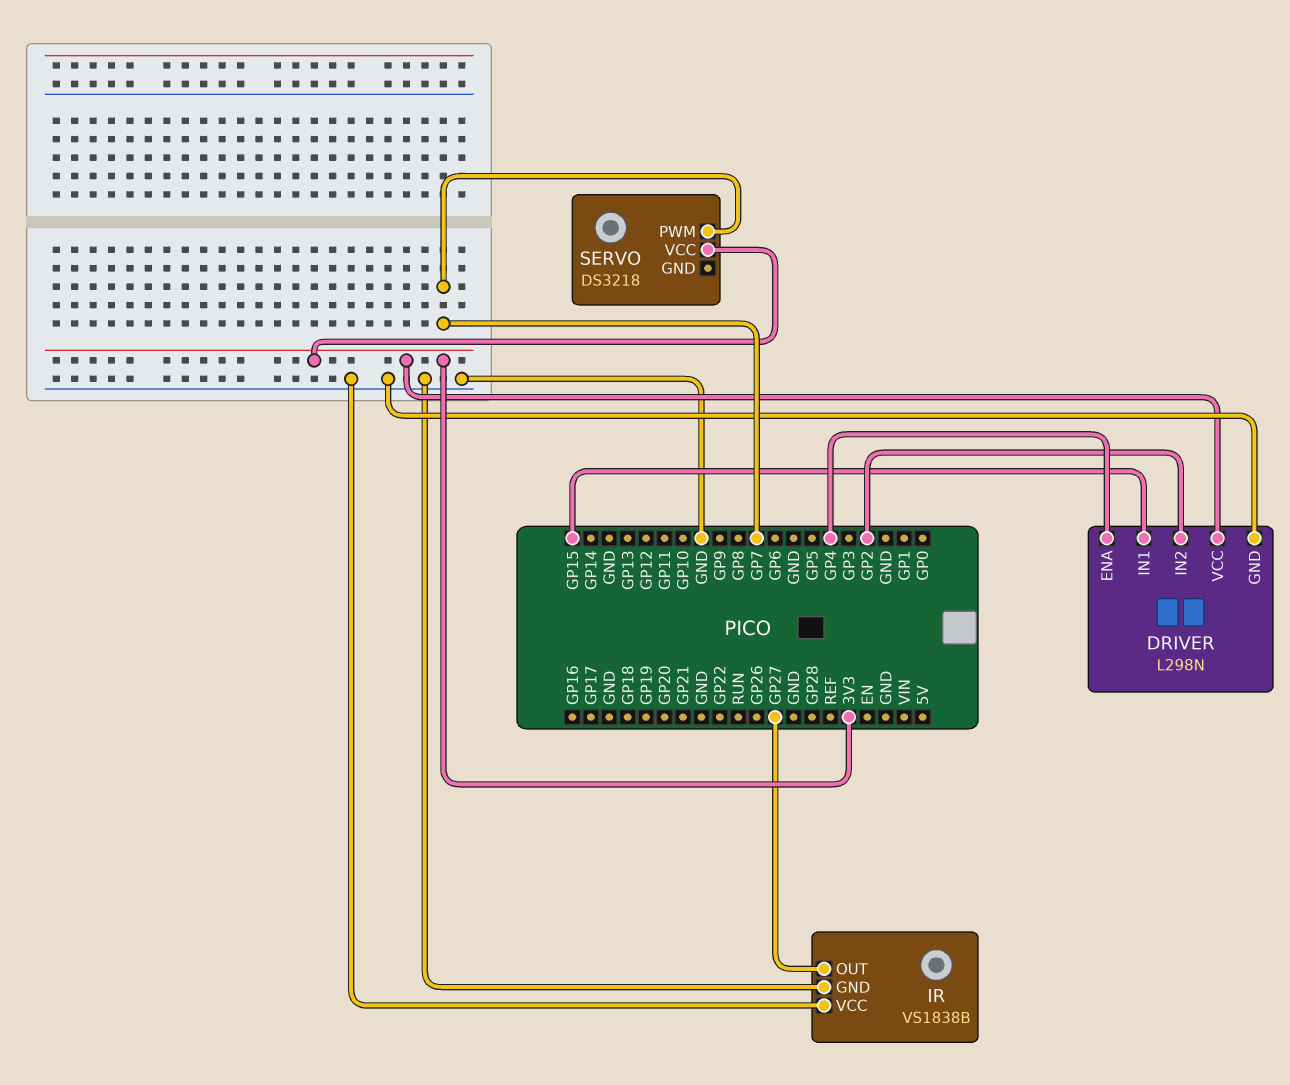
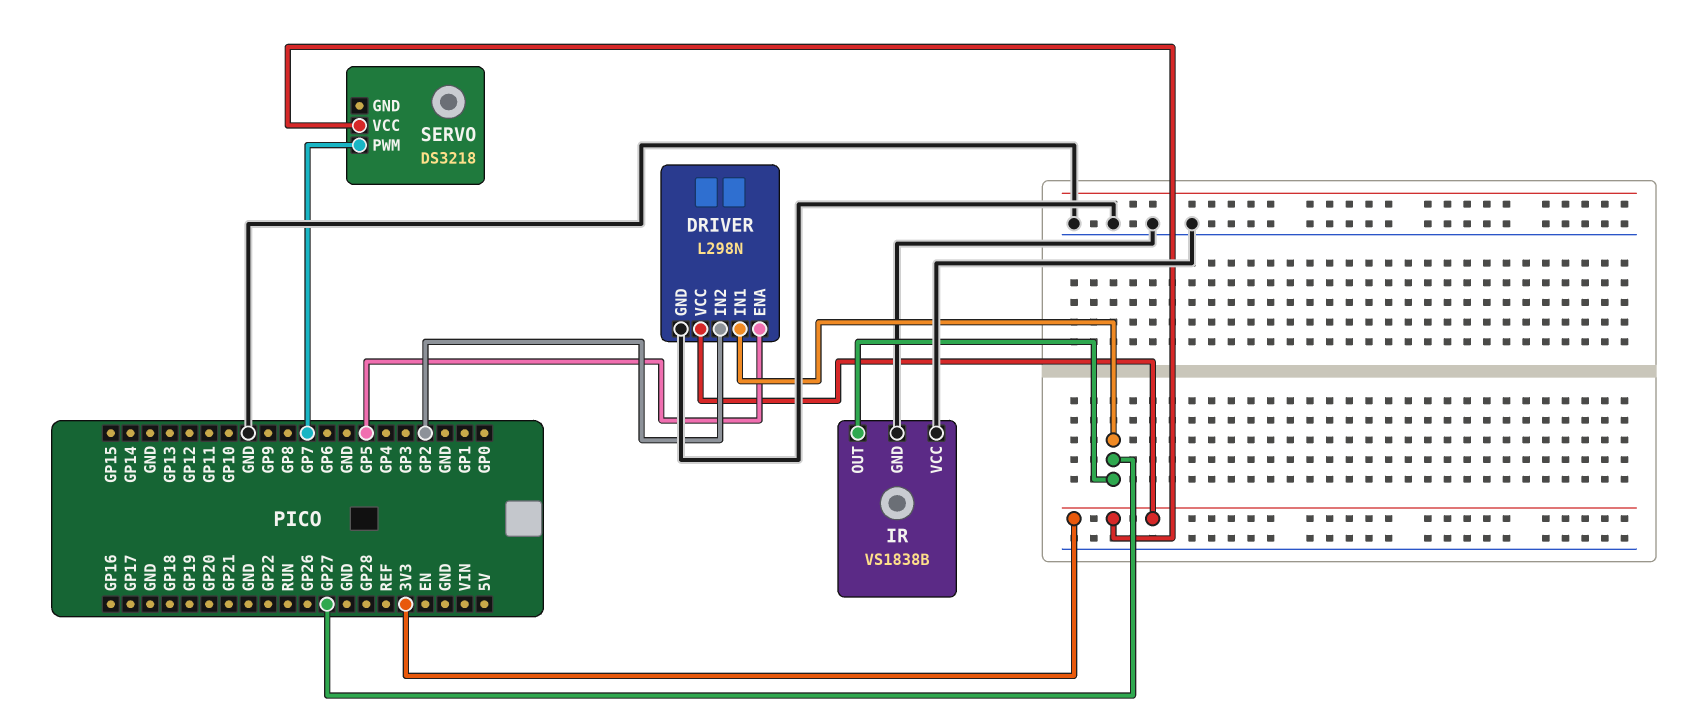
DRIVER pin ENA: GP4 -> GP5
DRIVER pin IN1: GP15 -> GP27

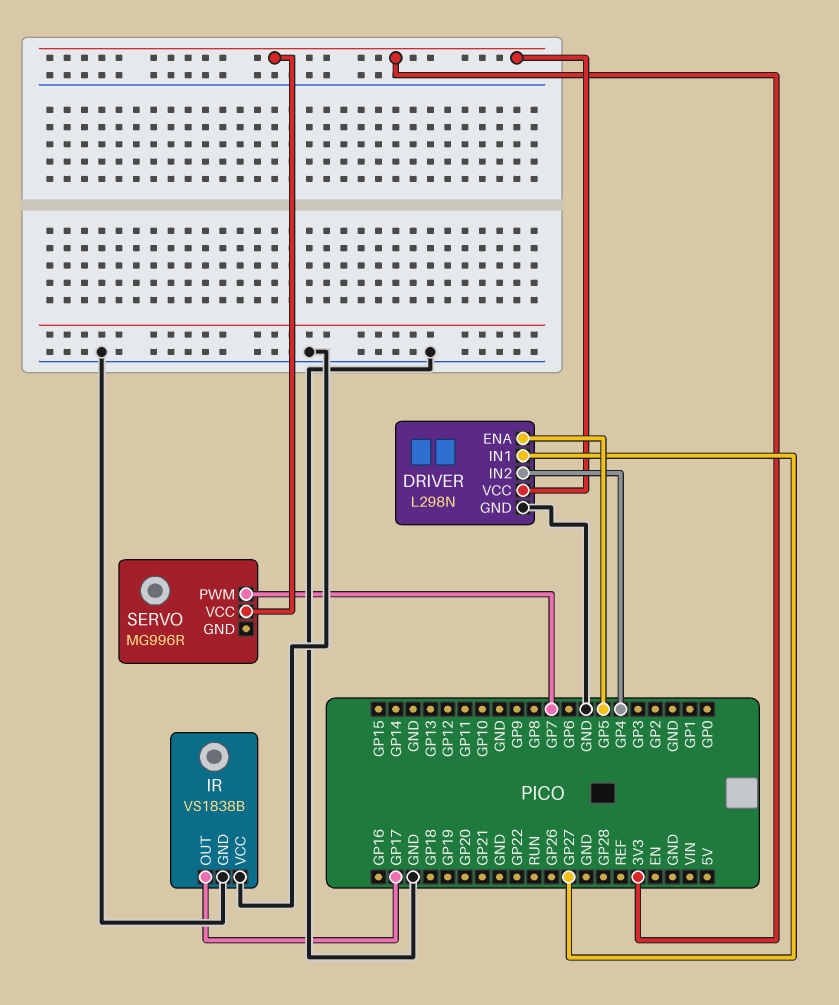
DRIVER pin IN2: GP2 -> GP4
IR pin OUT: GP27 -> GP17
SERVO: DS3218 -> MG996R

